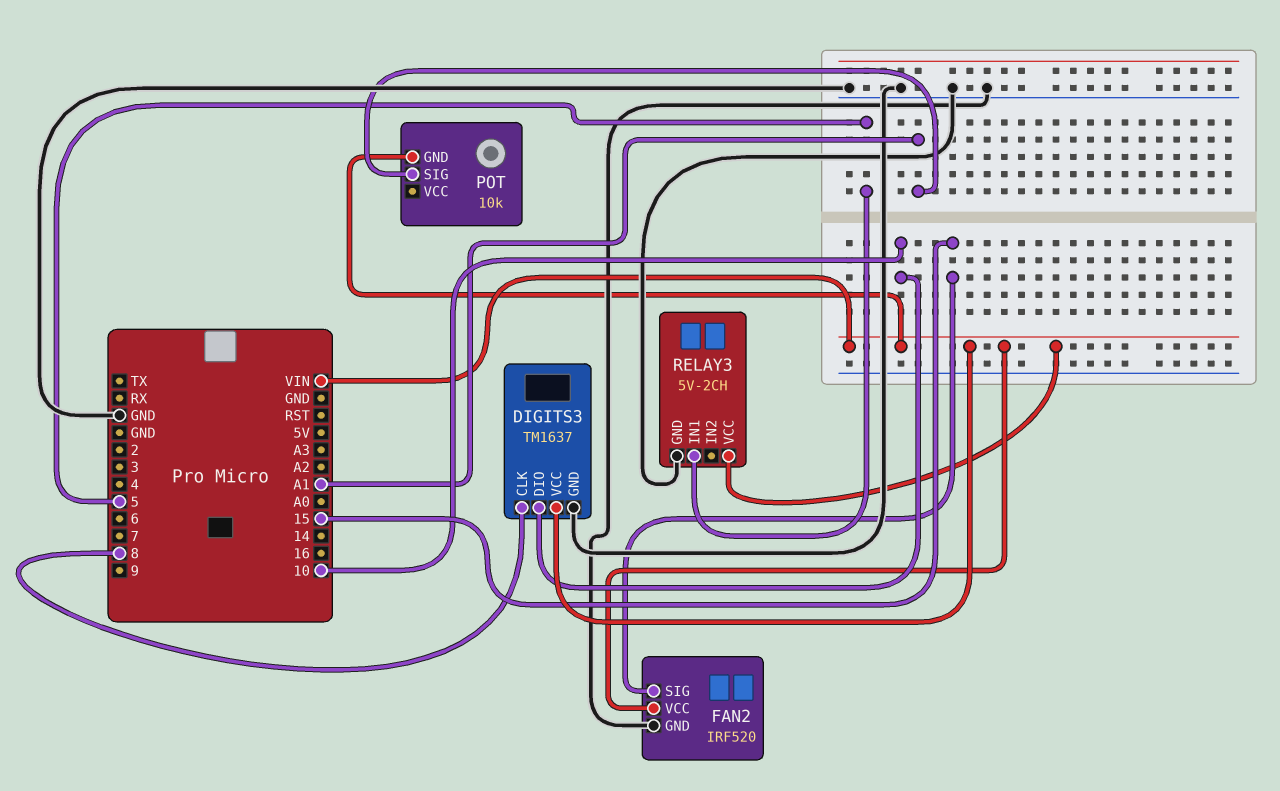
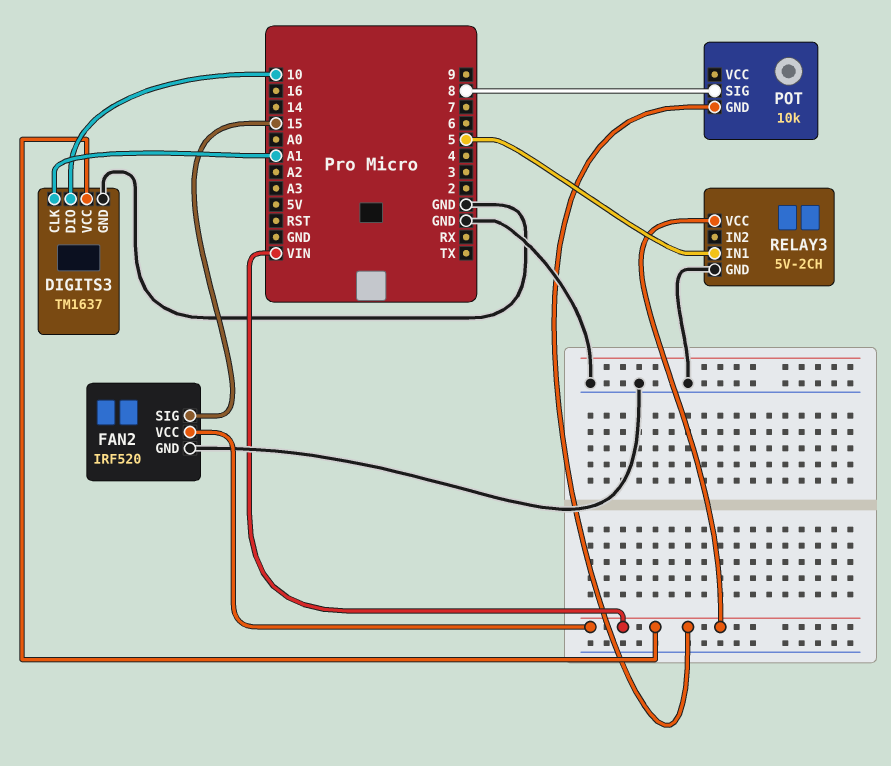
DIGITS3 pin CLK: 8 -> A1
POT pin SIG: A1 -> 8

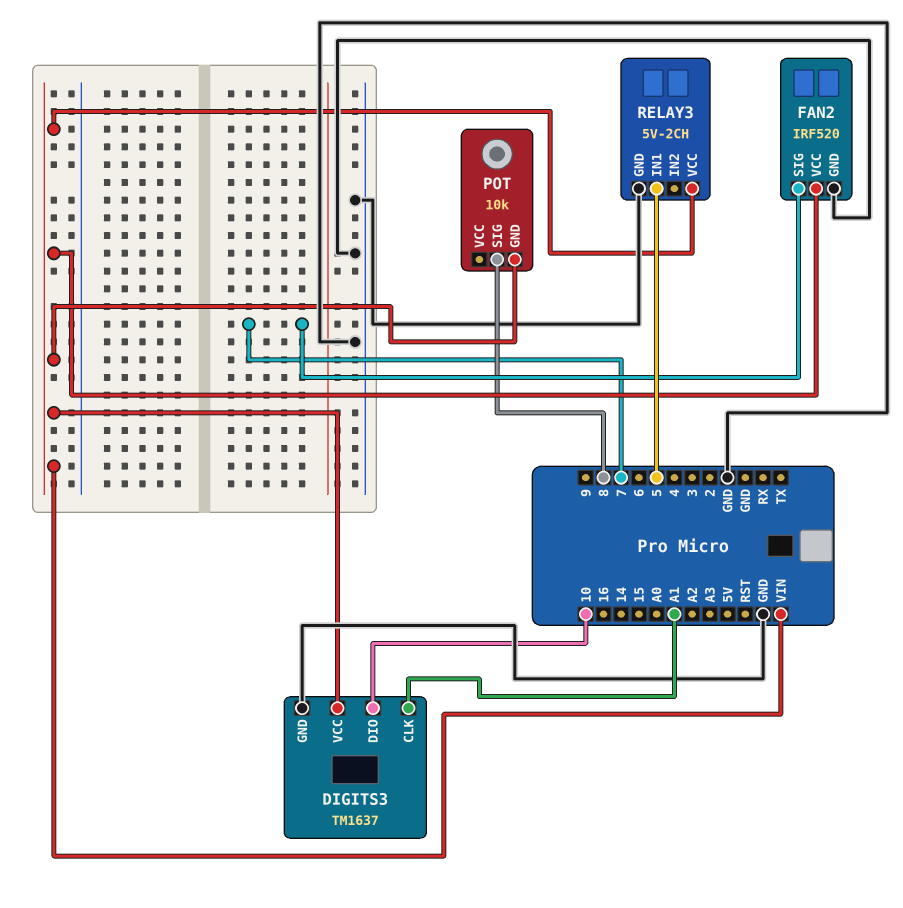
FAN2 pin SIG: 15 -> 7

